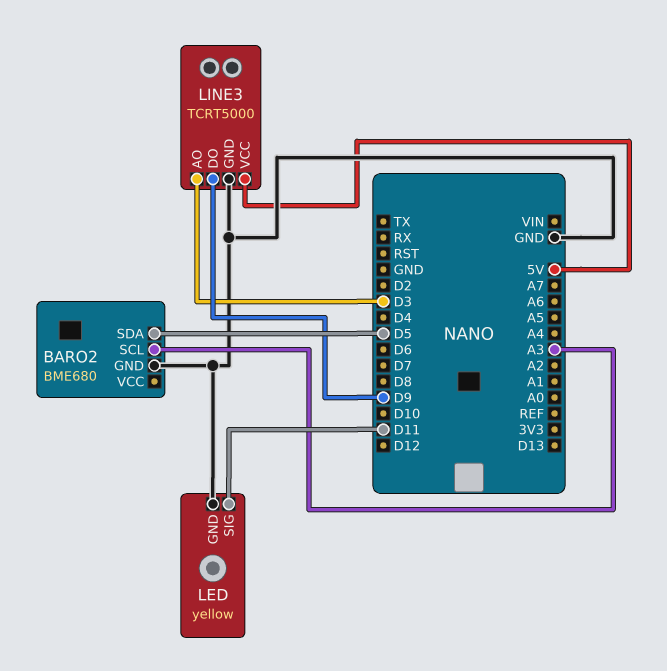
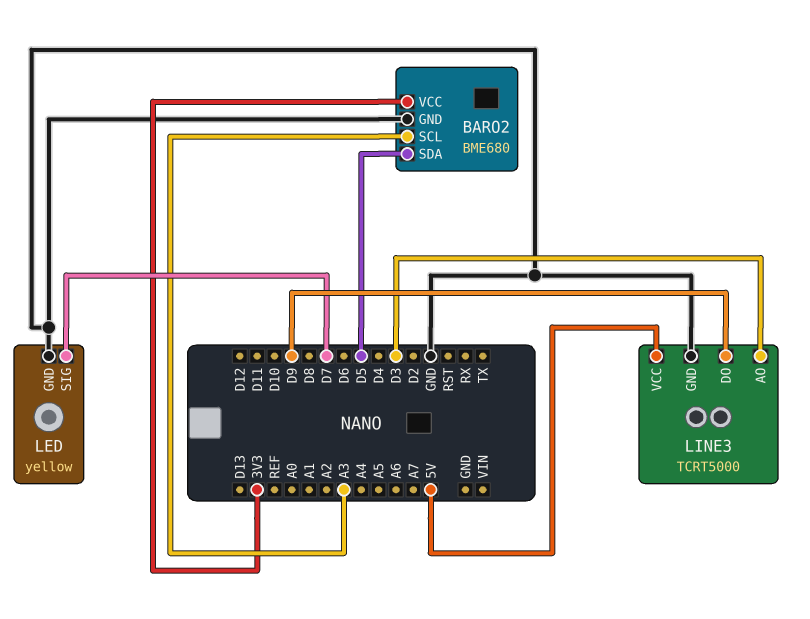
BARO2 pin VCC: none -> 3V3
LED pin SIG: D11 -> D7

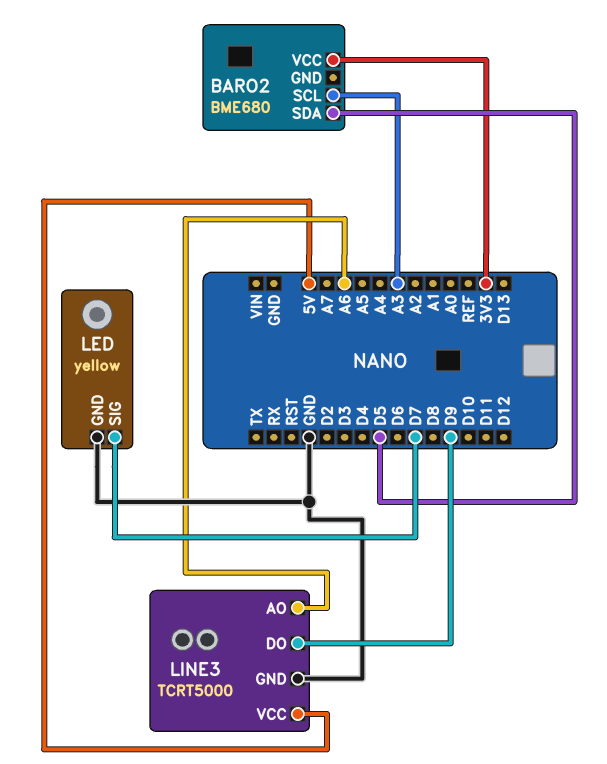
BARO2 pin GND: GND -> none
LINE3 pin AO: D3 -> A6

